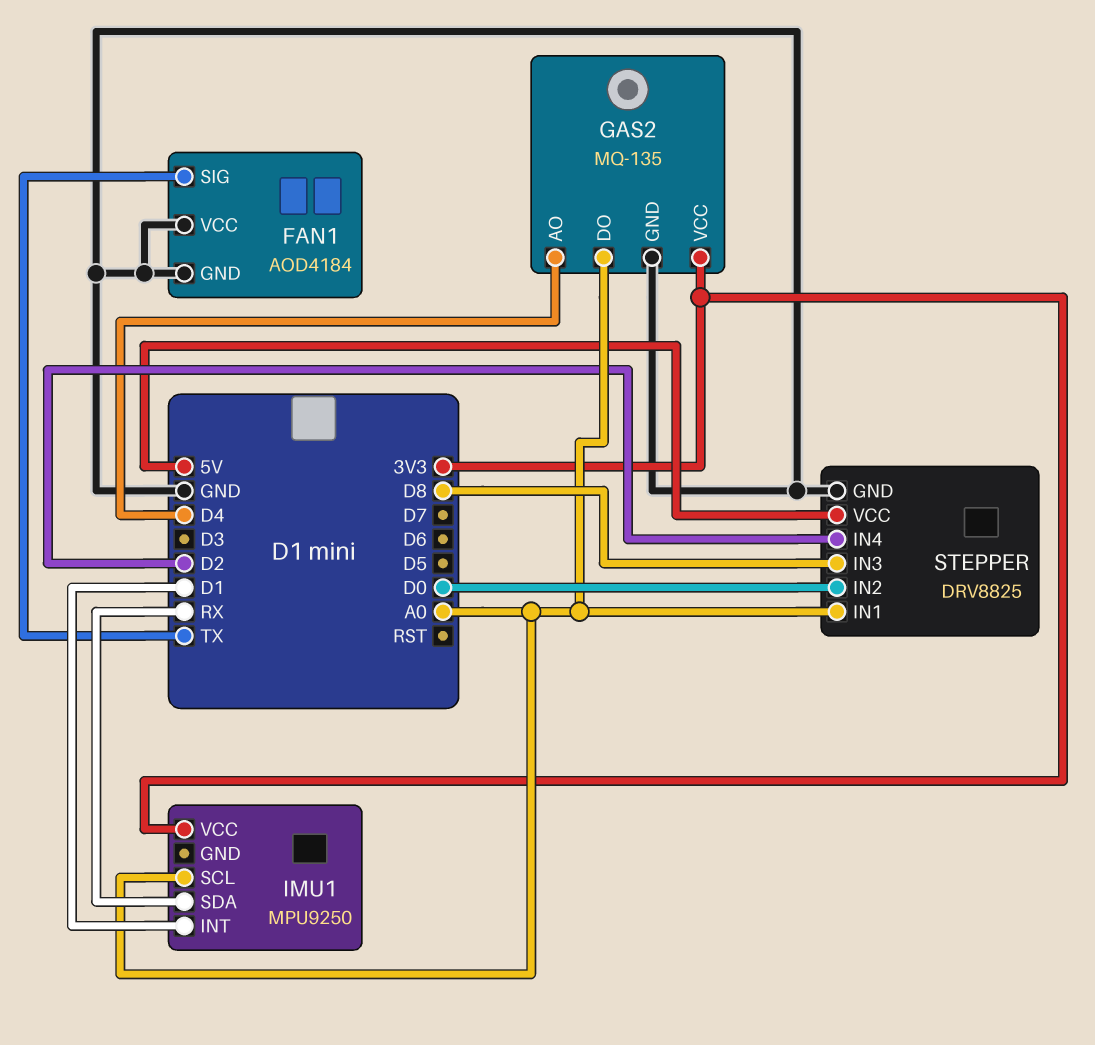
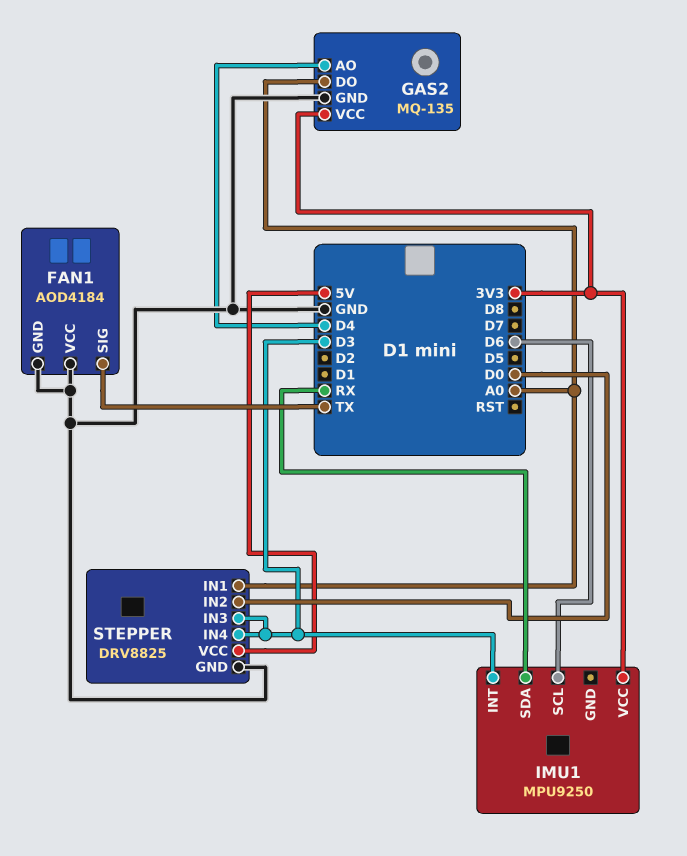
IMU1 pin INT: D1 -> D3
IMU1 pin SCL: A0 -> D6
STEPPER pin IN3: D8 -> D3
STEPPER pin IN4: D2 -> D3

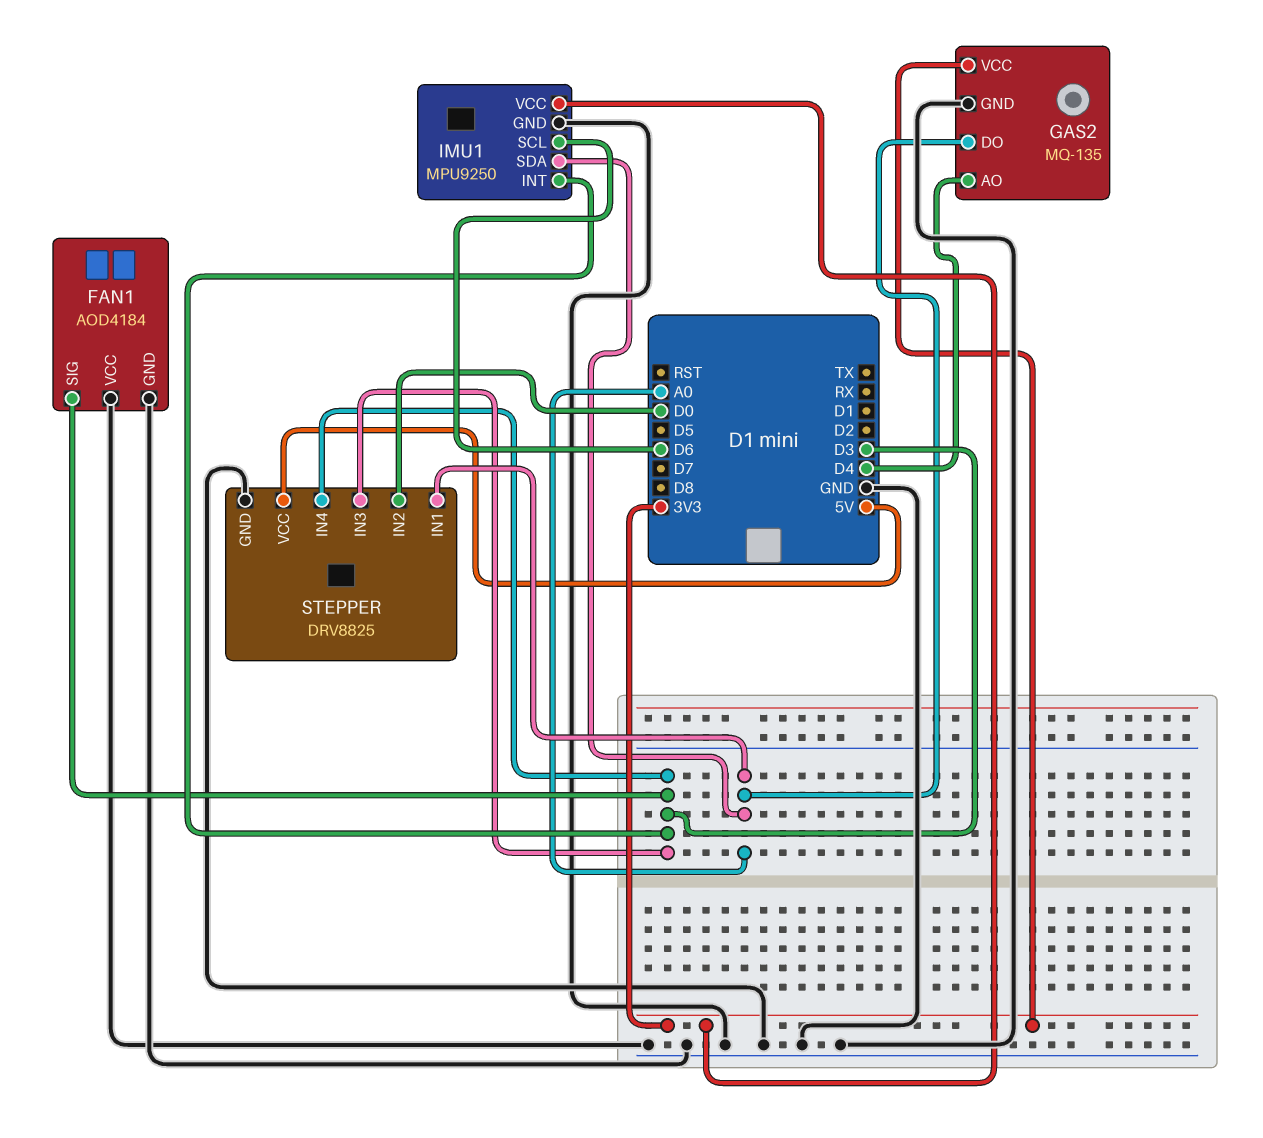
FAN1 pin SIG: TX -> D3
IMU1 pin GND: none -> GND
IMU1 pin SDA: RX -> A0

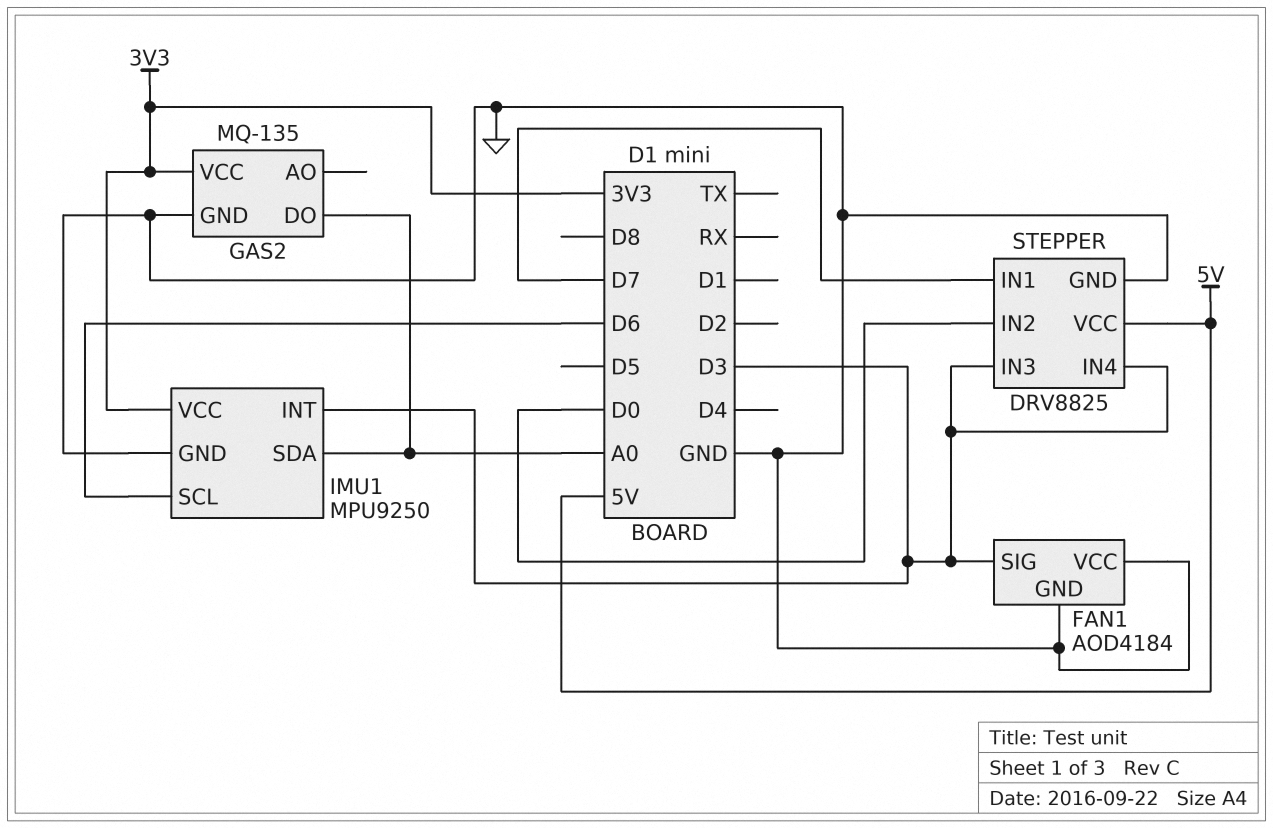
GAS2 pin AO: D4 -> none
STEPPER pin IN1: A0 -> D7

